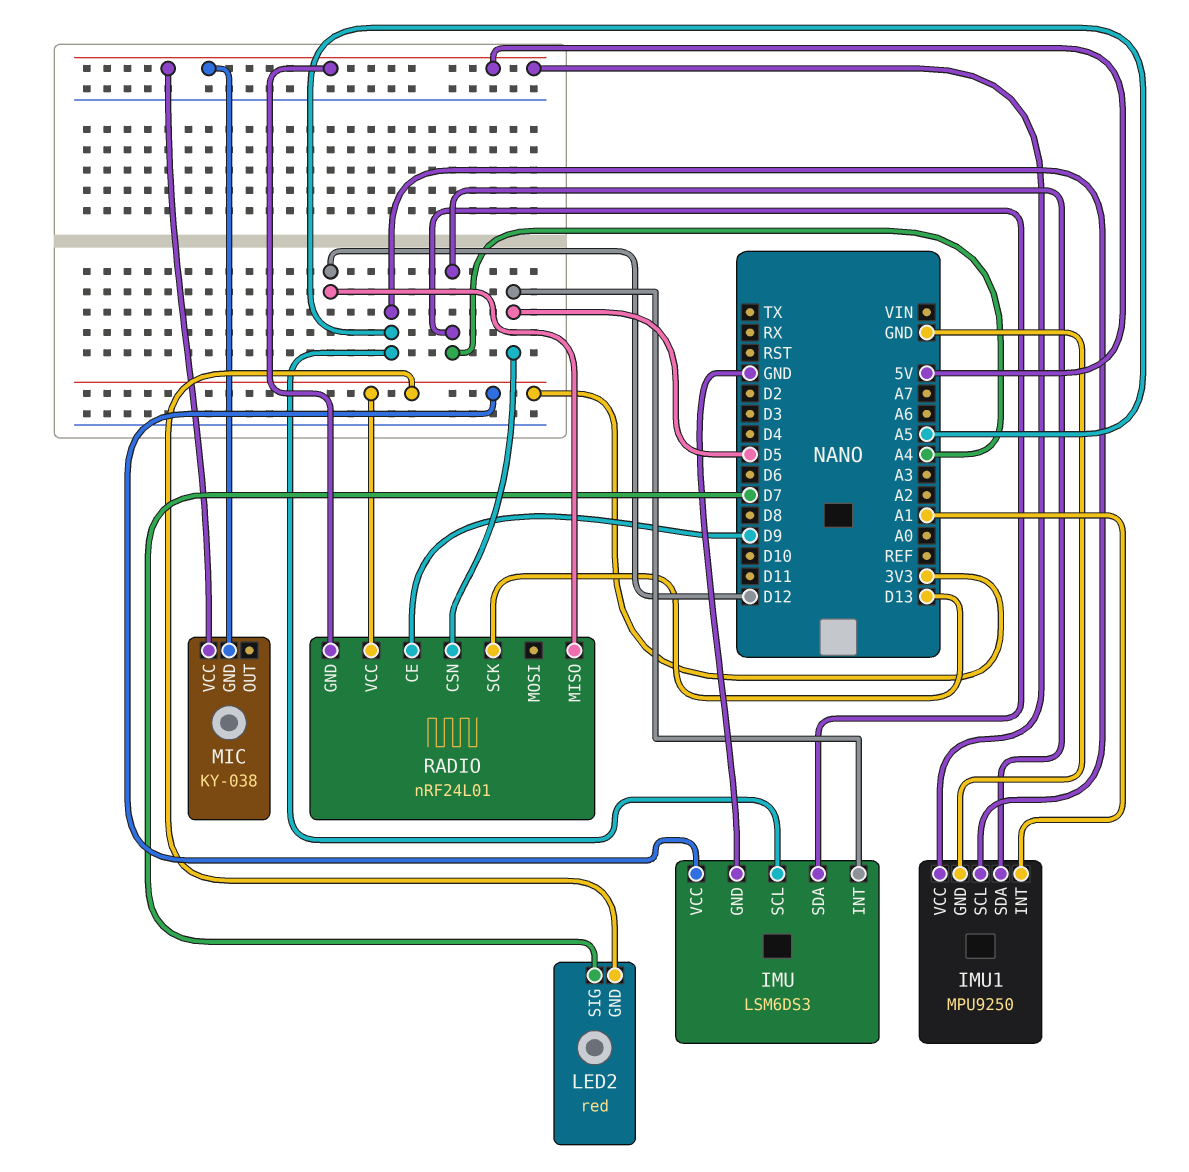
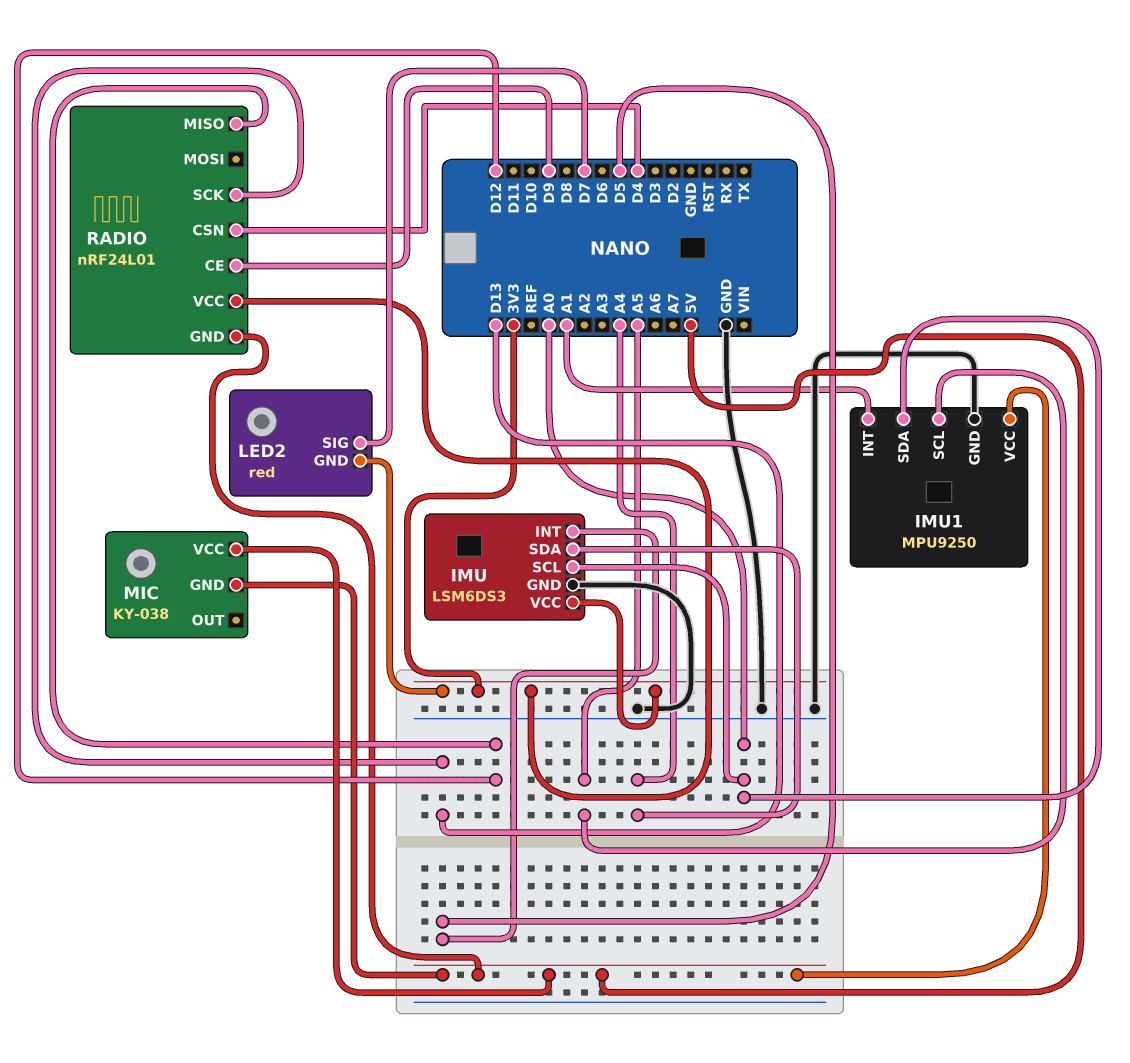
IMU pin SCL: A5 -> A0
IMU1 pin SDA: A4 -> A0
RADIO pin CSN: D5 -> D4

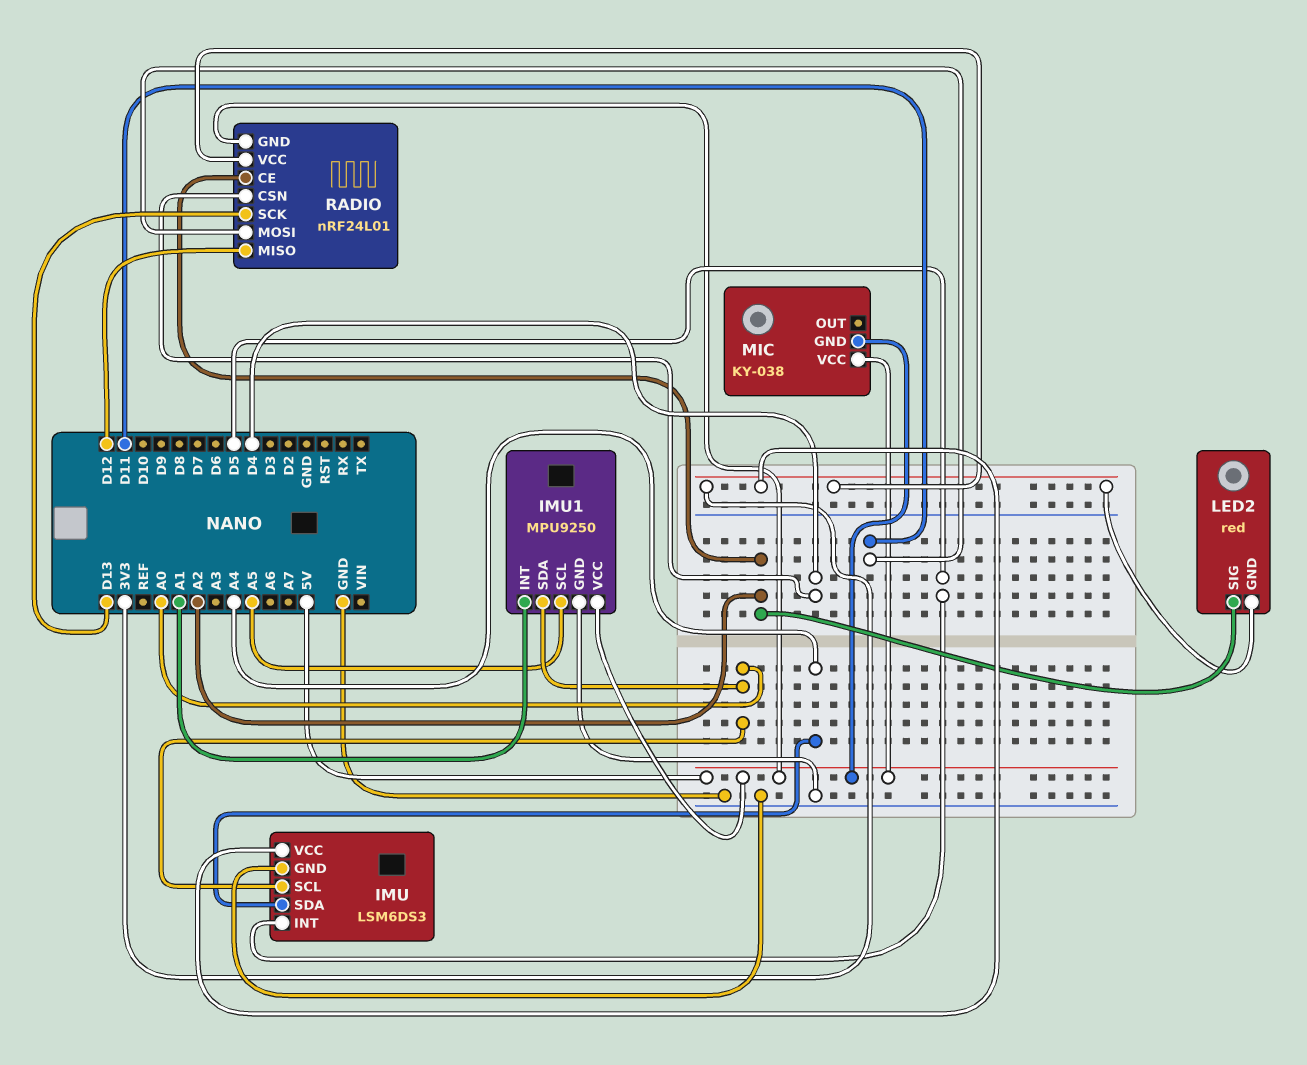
LED2 pin SIG: D7 -> A2
RADIO pin CE: D9 -> A2
RADIO pin MOSI: none -> D11

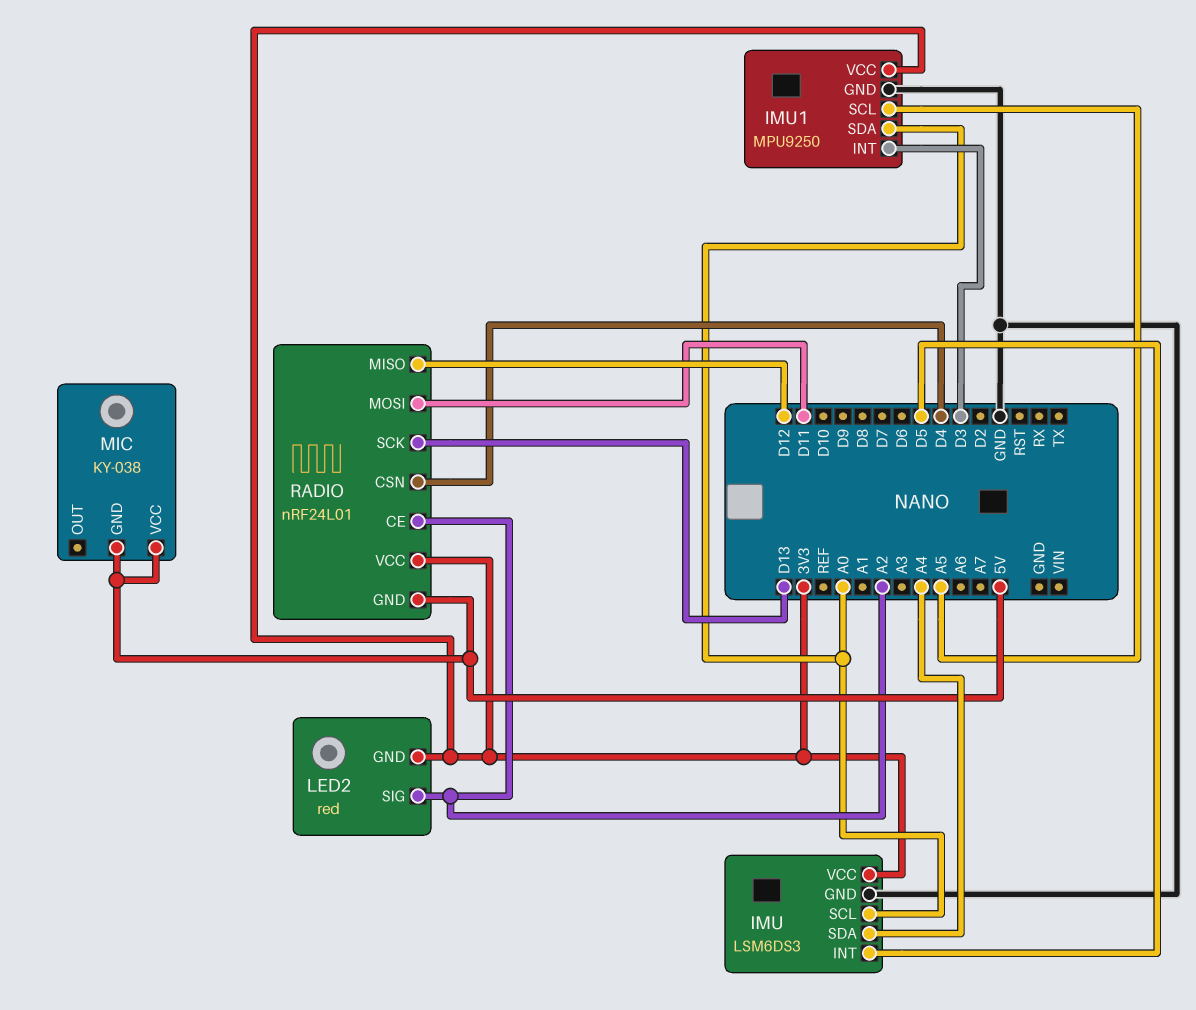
IMU1 pin INT: A1 -> D3
IMU1 pin VCC: 5V -> 3V3

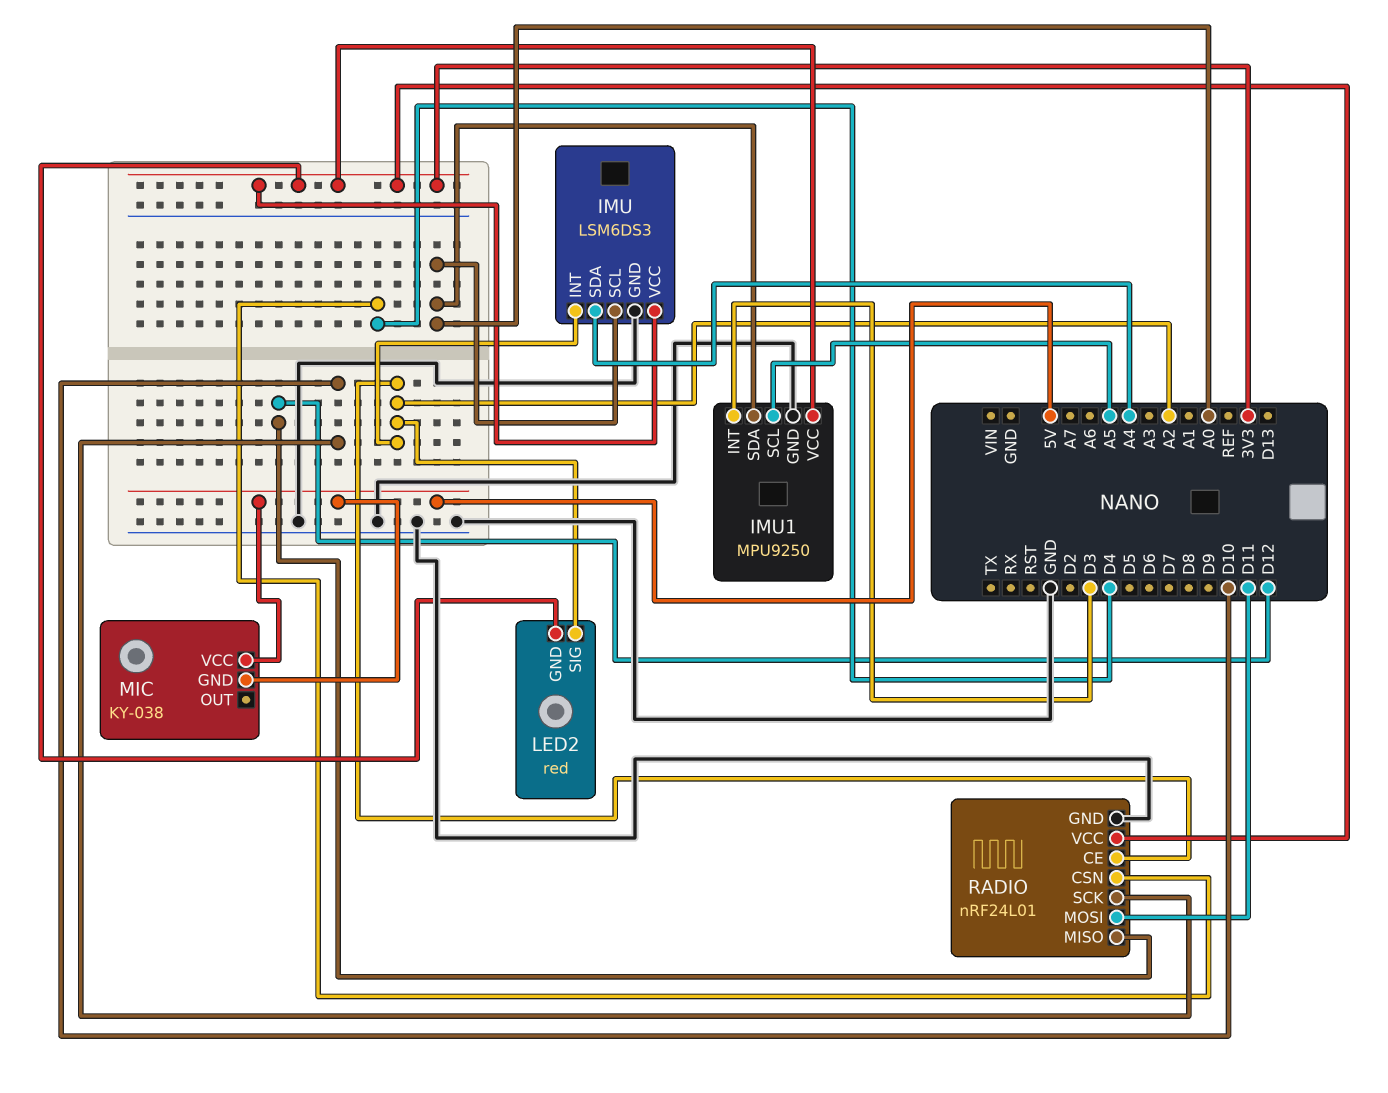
IMU pin INT: D5 -> A2
RADIO pin GND: 5V -> GND
RADIO pin SCK: D13 -> D10

